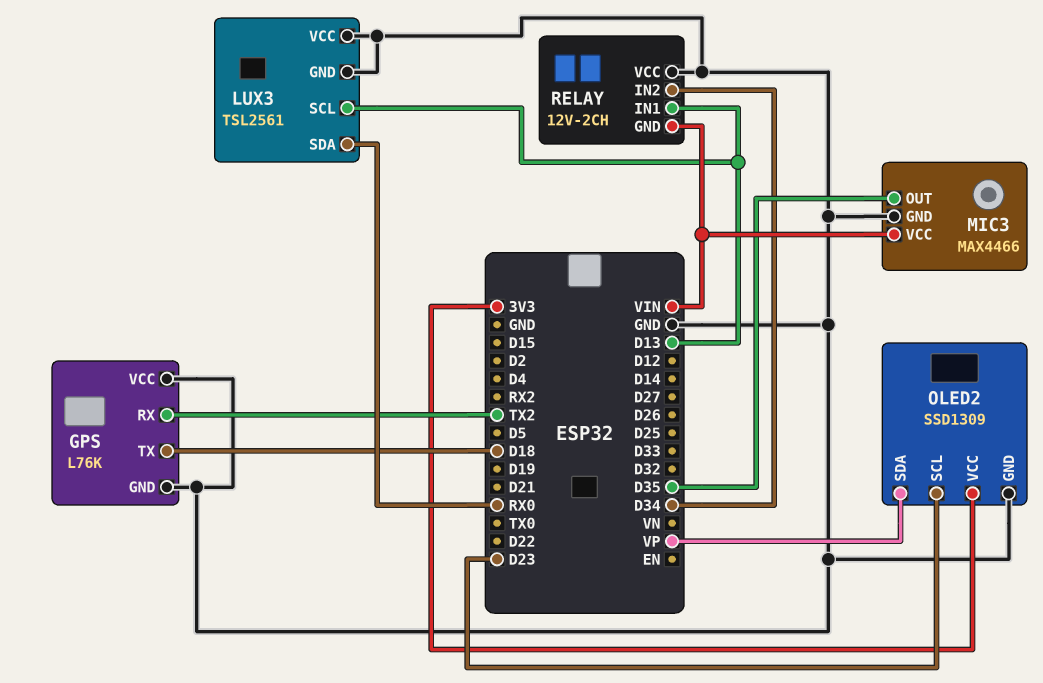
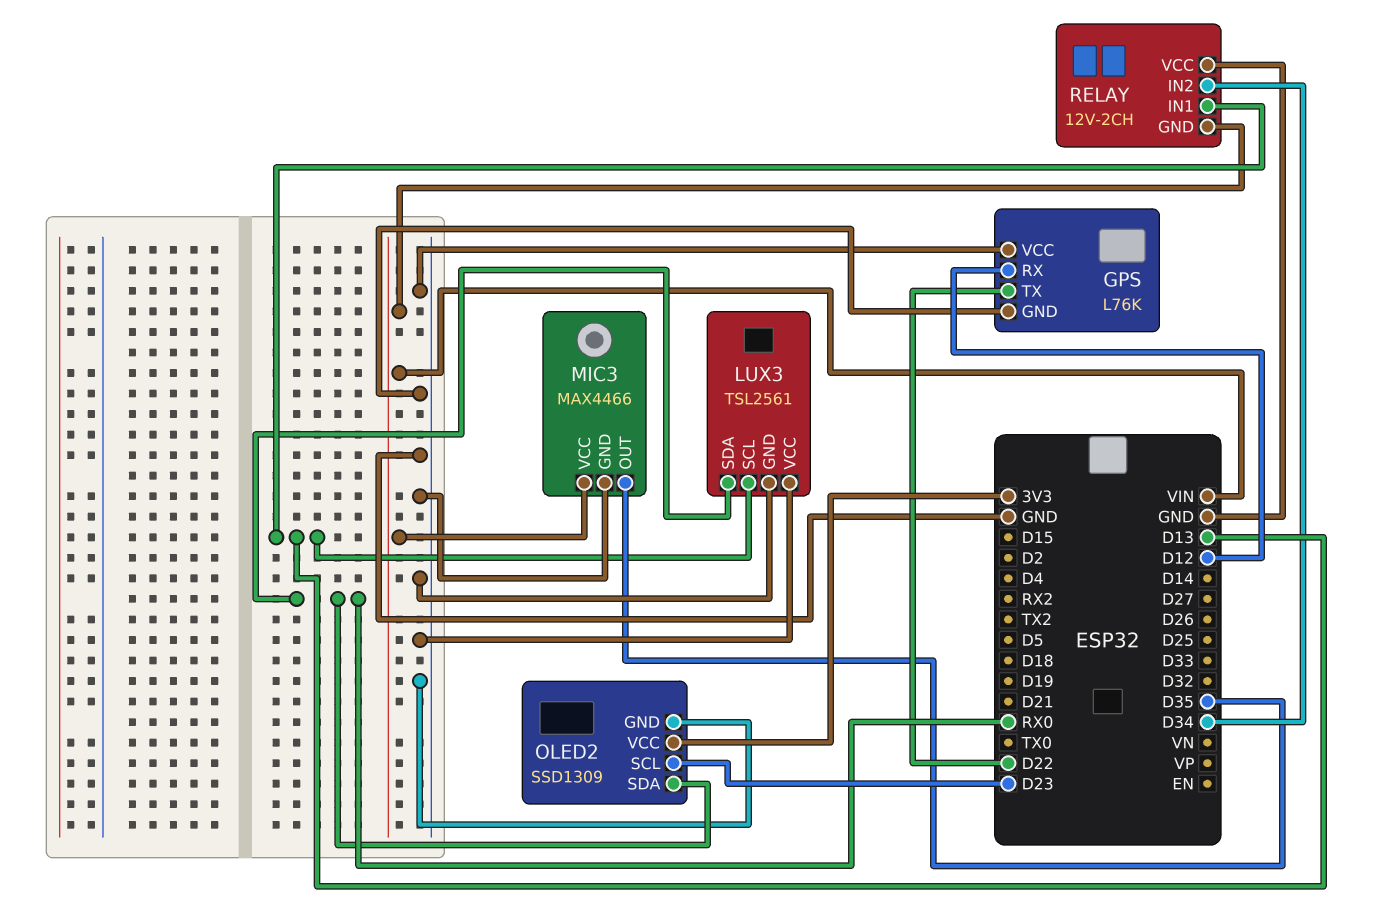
GPS pin RX: TX2 -> D12
GPS pin TX: D18 -> D22
OLED2 pin SDA: VP -> RX0

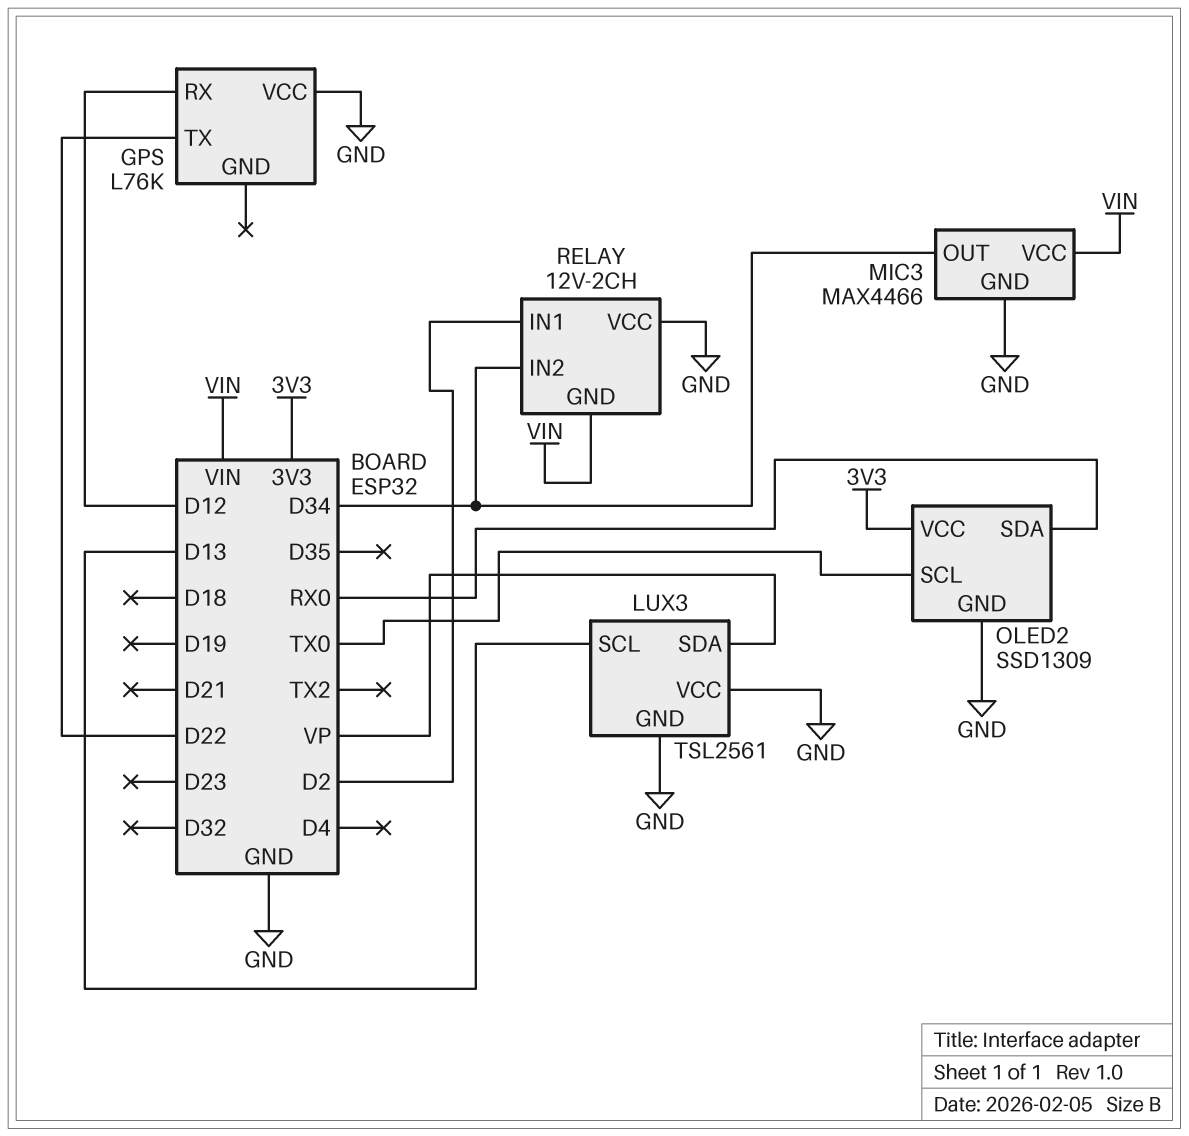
GPS pin GND: GND -> none
LUX3 pin SDA: RX0 -> VP
MIC3 pin OUT: D35 -> D34
OLED2 pin SCL: D23 -> TX0
RELAY pin IN1: D13 -> D2

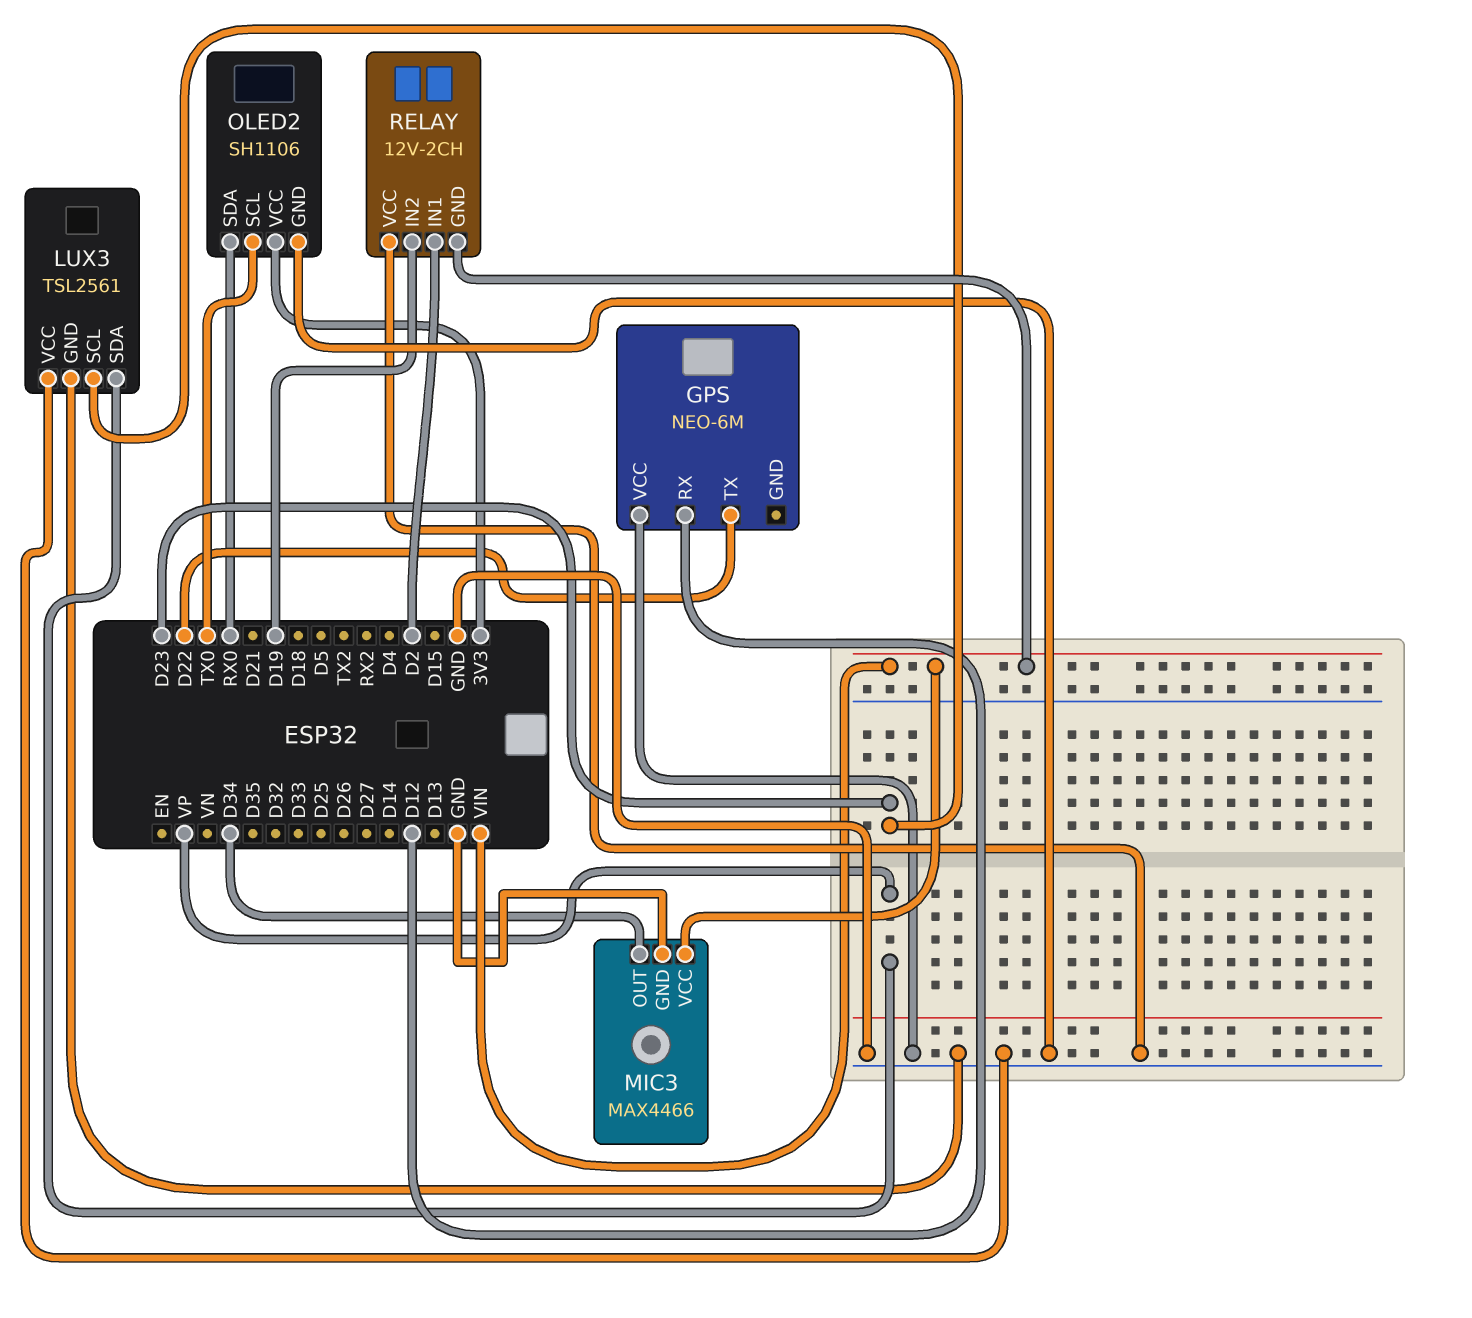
GPS: L76K -> NEO-6M
LUX3 pin SCL: D13 -> D23
OLED2: SSD1309 -> SH1106
RELAY pin IN2: D34 -> D19

